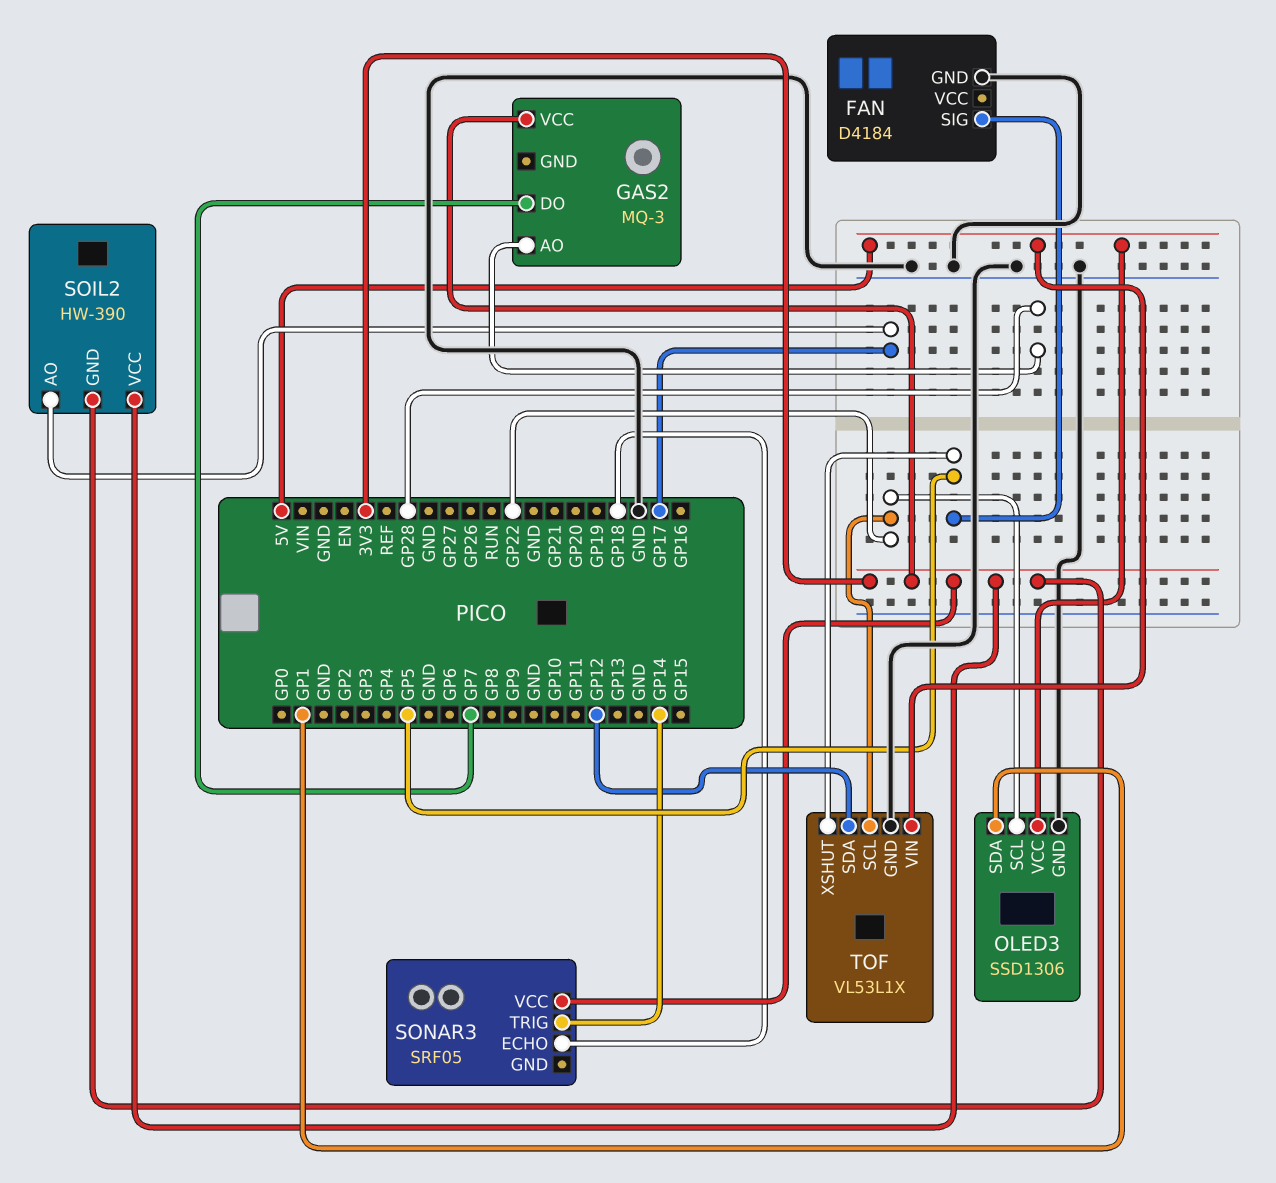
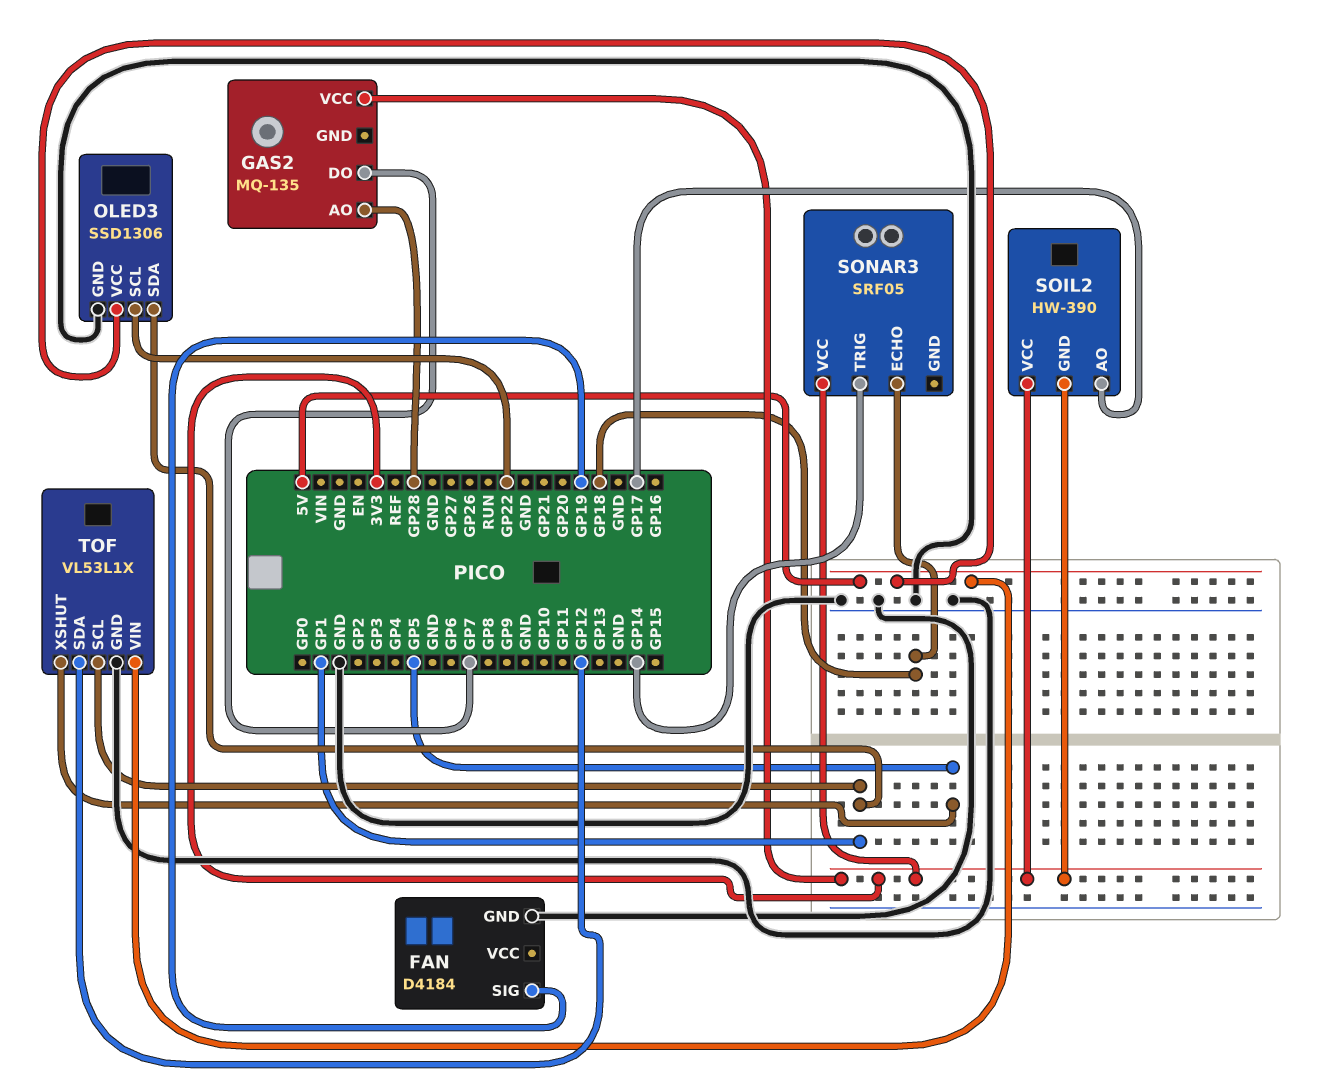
FAN pin SIG: GP5 -> GP19
GAS2: MQ-3 -> MQ-135
TOF pin SCL: GP22 -> GP1

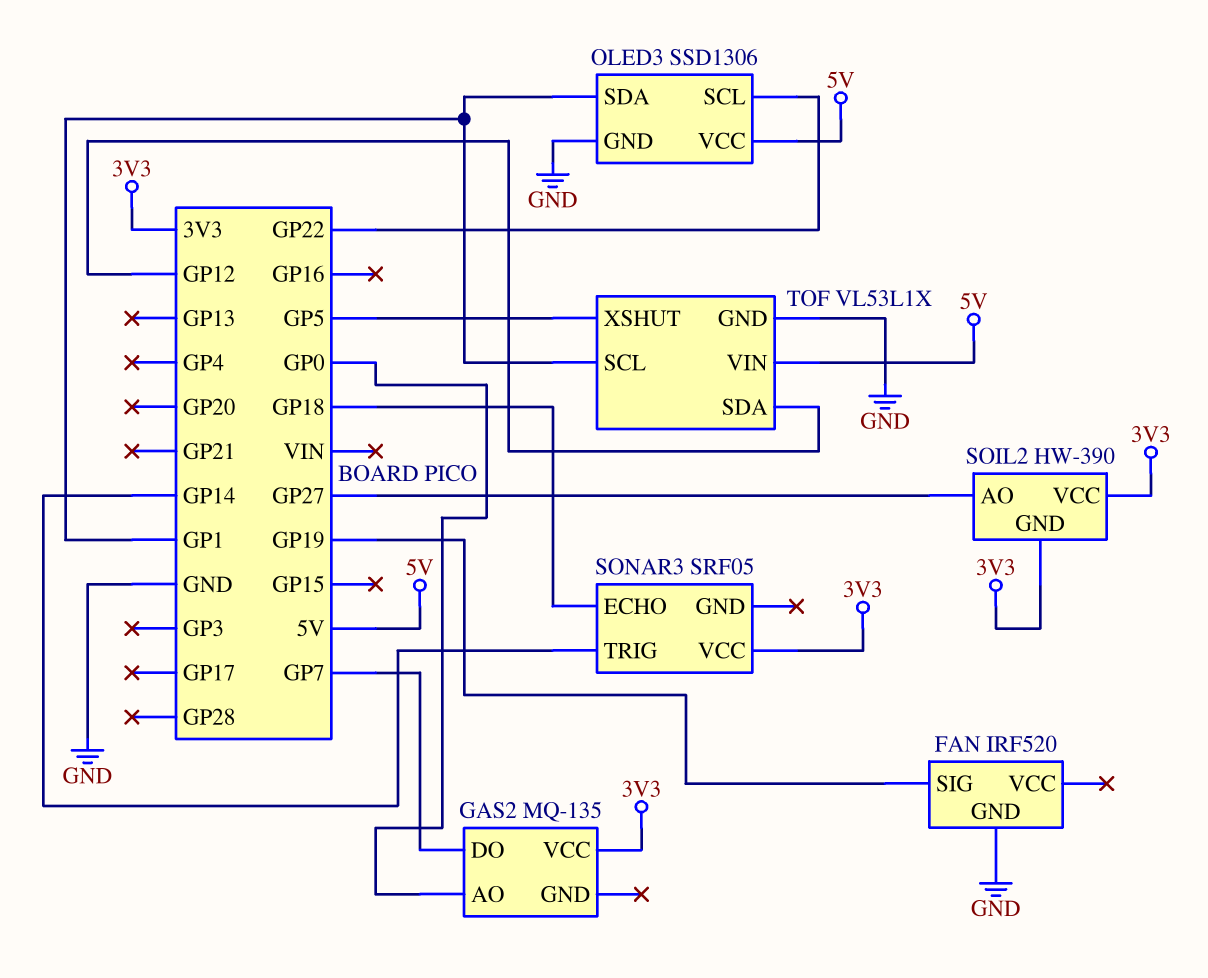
FAN: D4184 -> IRF520
GAS2 pin AO: GP28 -> GP0
SOIL2 pin AO: GP17 -> GP27

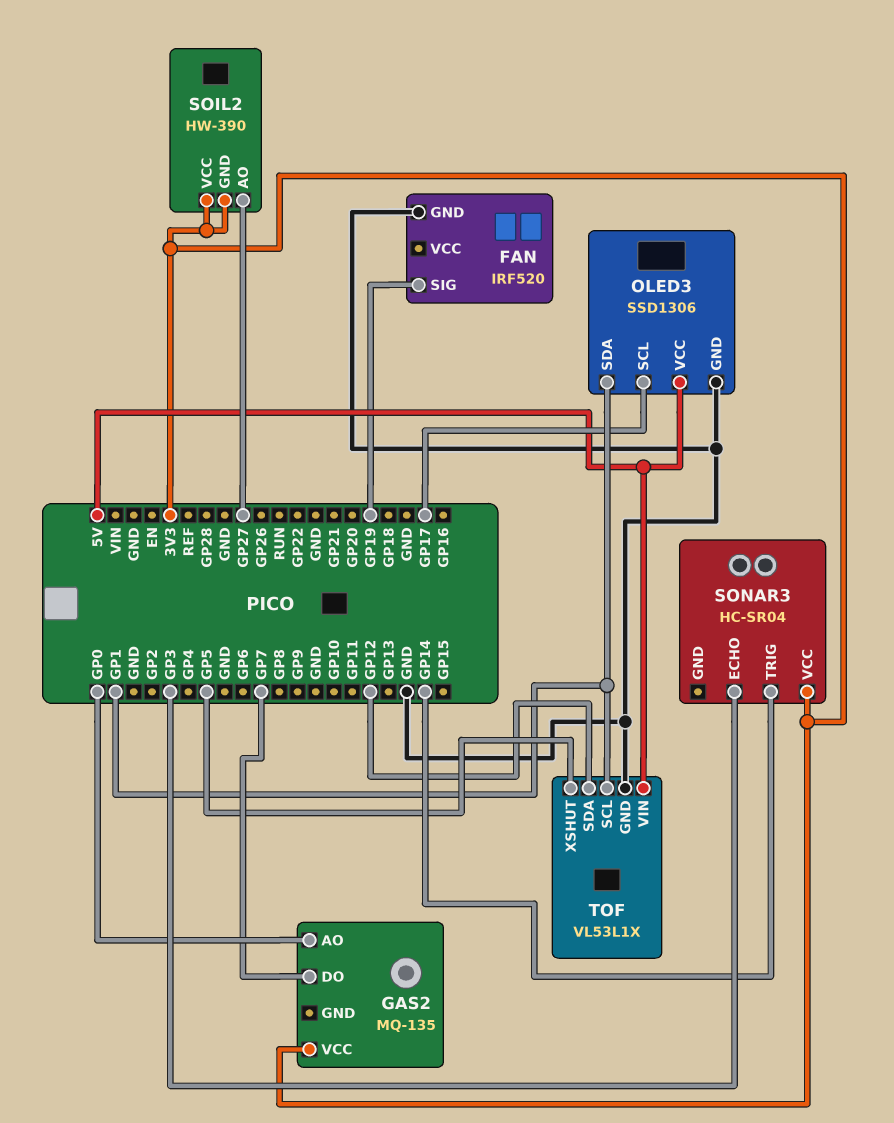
OLED3 pin SCL: GP22 -> GP17
SONAR3: SRF05 -> HC-SR04
SONAR3 pin ECHO: GP18 -> GP3

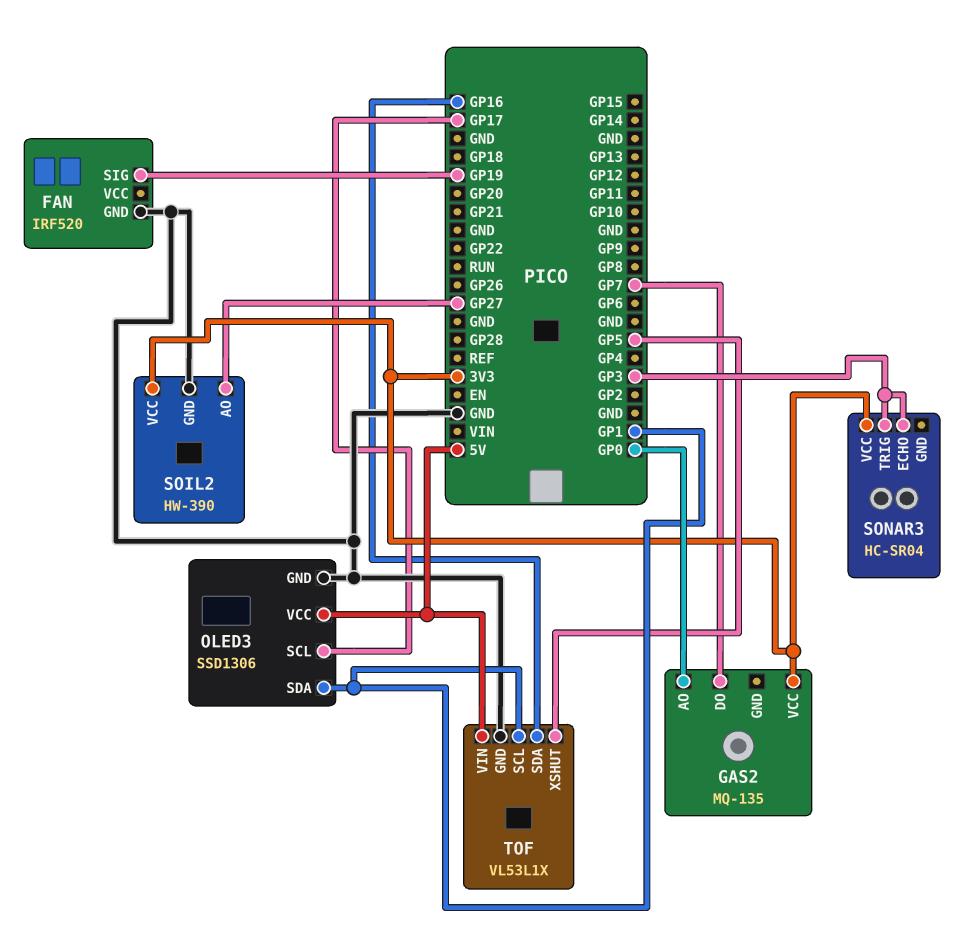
SOIL2 pin GND: 3V3 -> GND
SONAR3 pin TRIG: GP14 -> GP3
TOF pin SDA: GP12 -> GP16

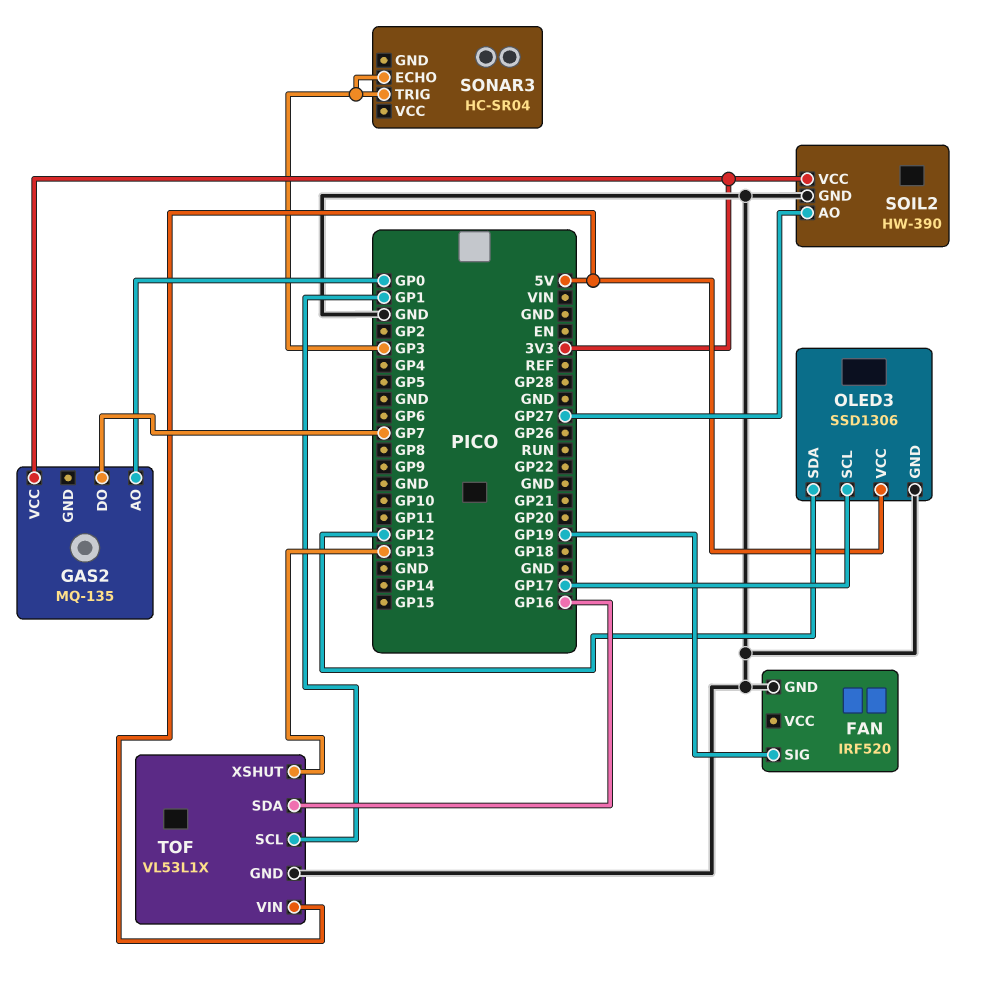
OLED3 pin SDA: GP1 -> GP12
SONAR3 pin VCC: 3V3 -> none
TOF pin XSHUT: GP5 -> GP13

